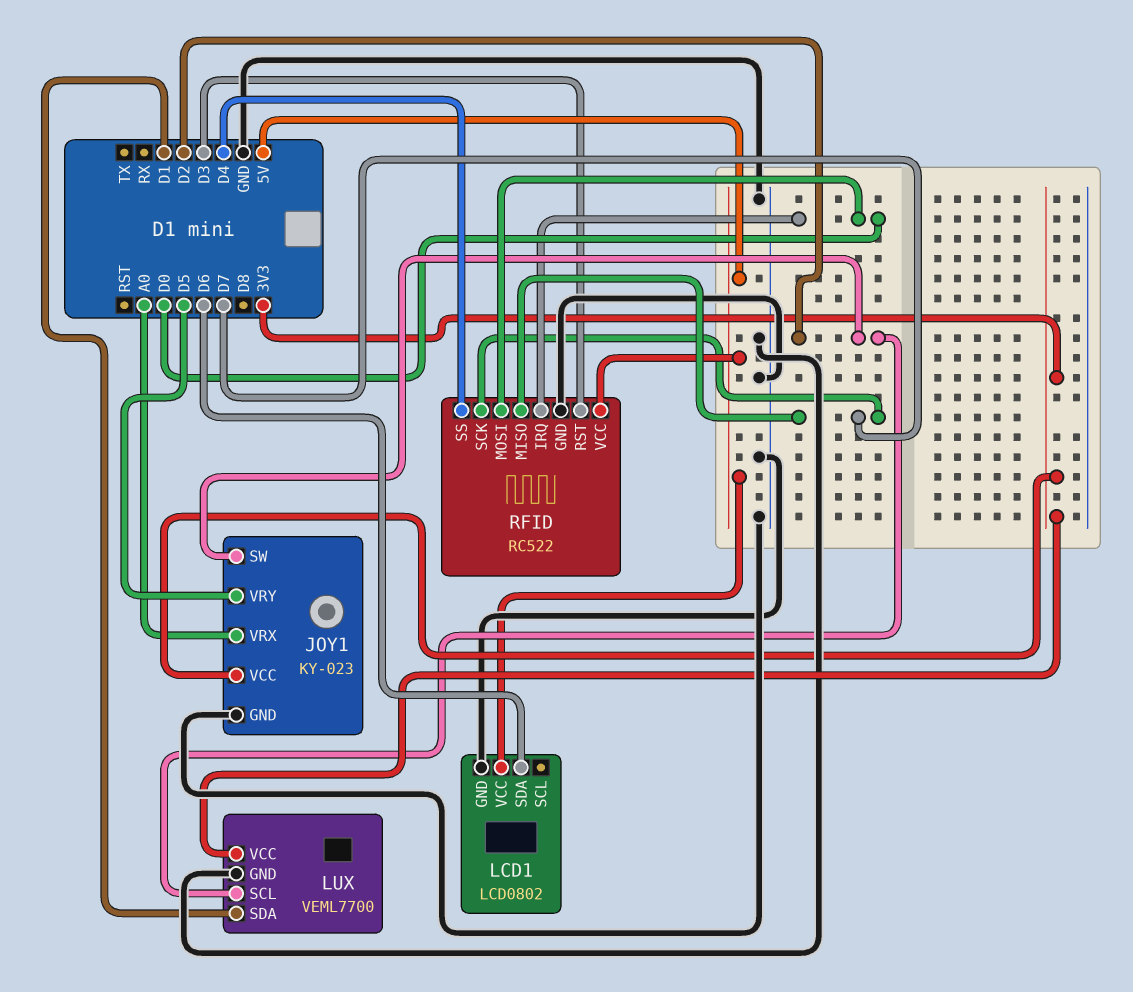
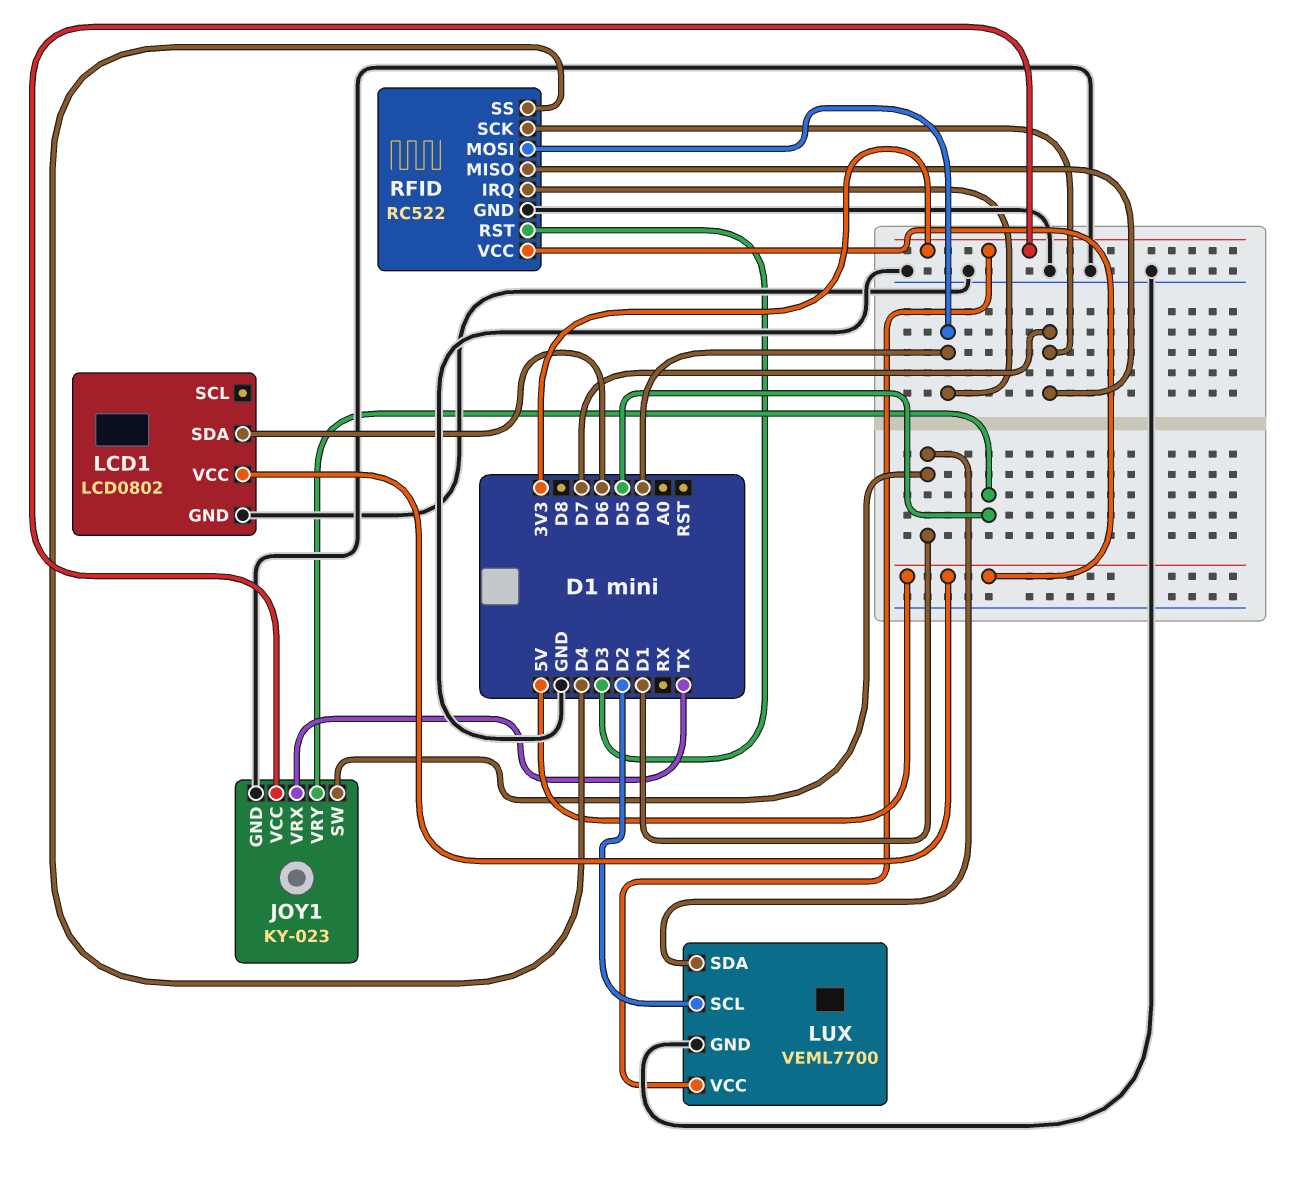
JOY1 pin SW: D2 -> D1
JOY1 pin VRX: A0 -> TX

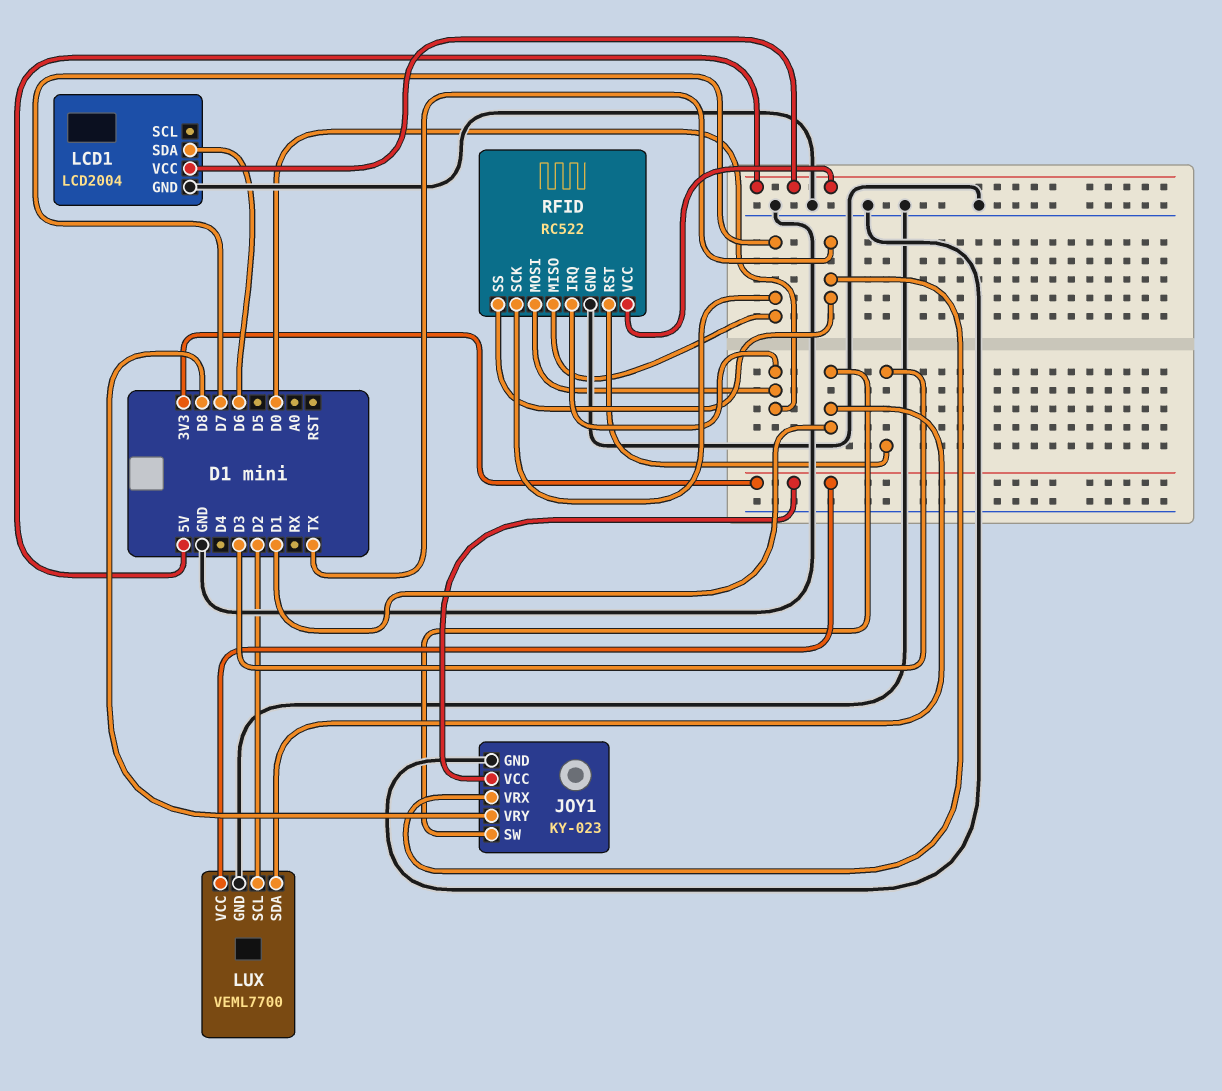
JOY1 pin VRY: D5 -> D8
LCD1: LCD0802 -> LCD2004
RFID pin SS: D4 -> TX

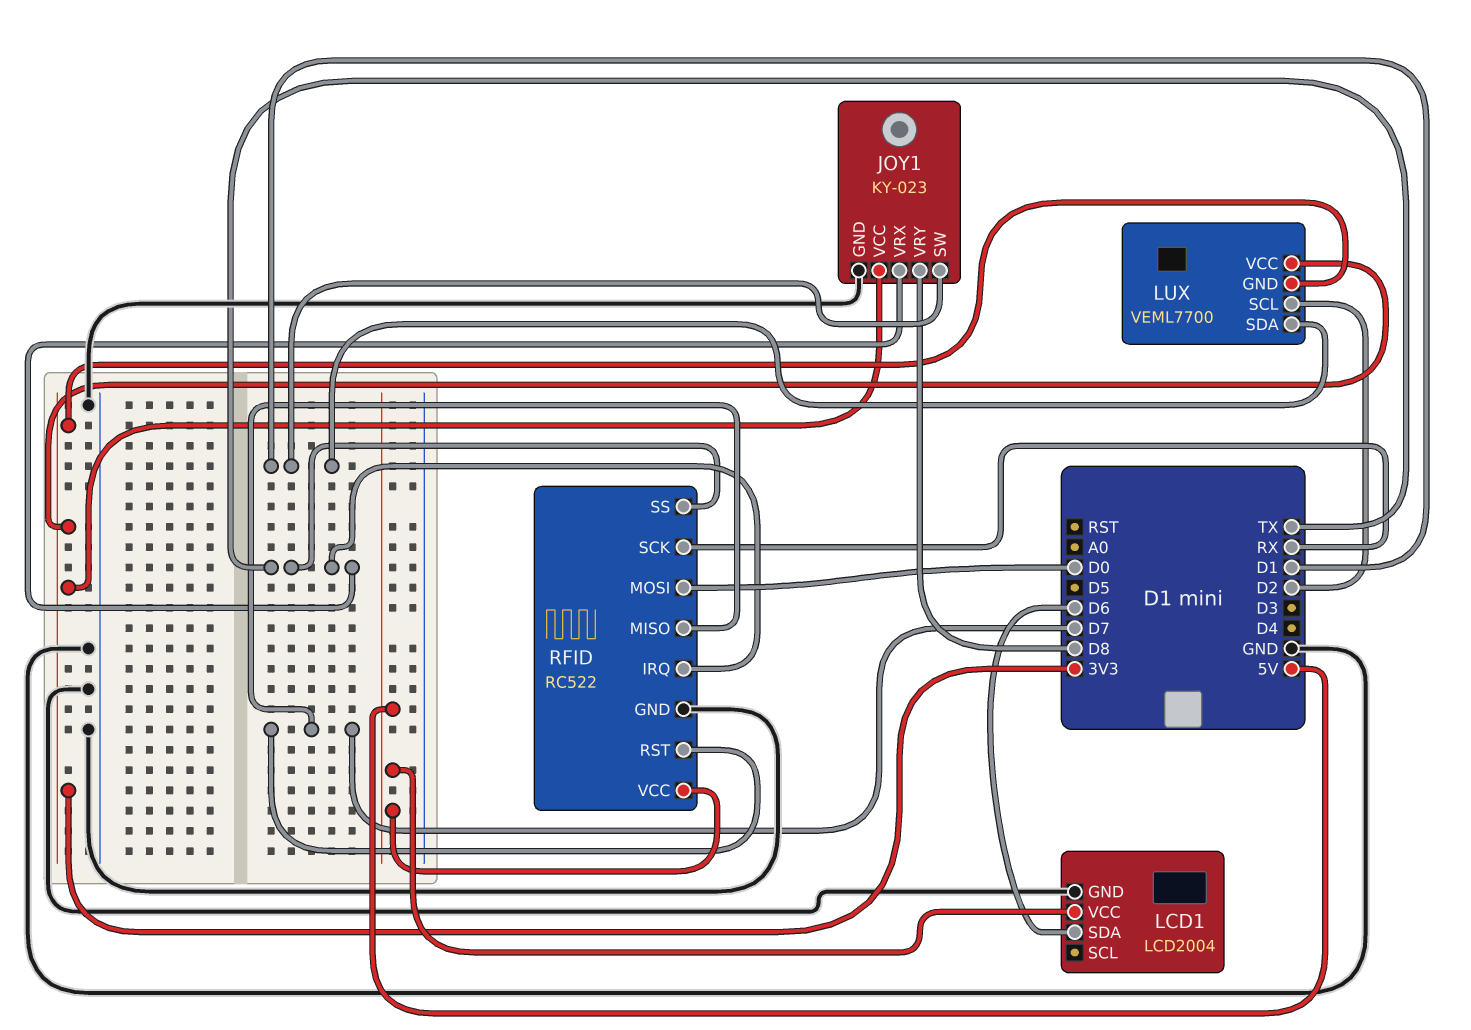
LUX pin GND: GND -> 3V3
RFID pin IRQ: D0 -> TX
RFID pin RST: D3 -> D7
RFID pin SCK: D7 -> RX

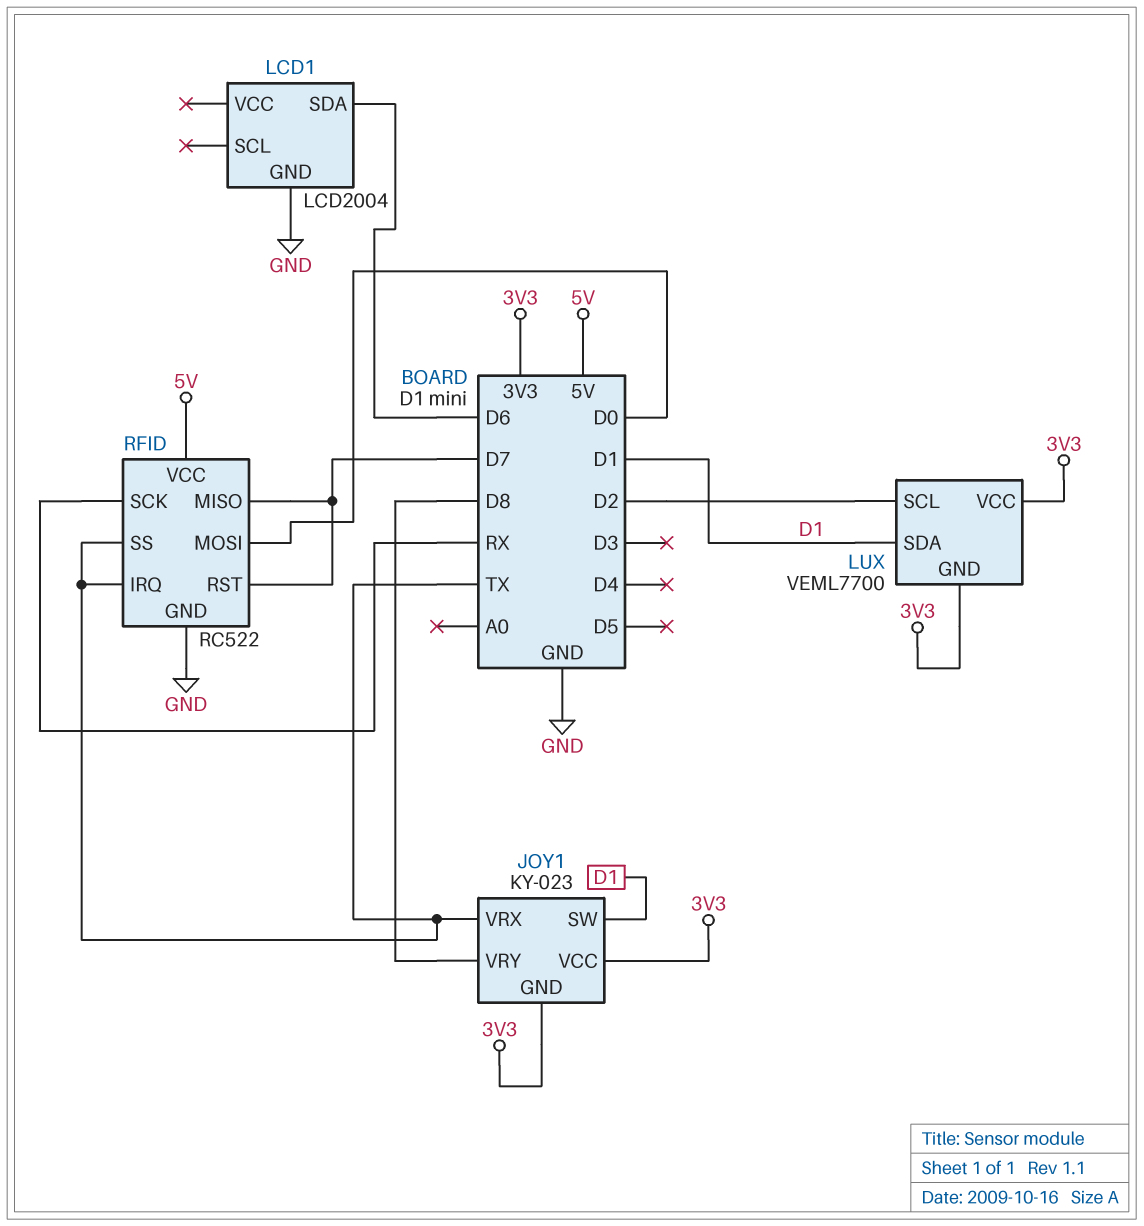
JOY1 pin GND: GND -> 3V3
LCD1 pin VCC: 5V -> none

